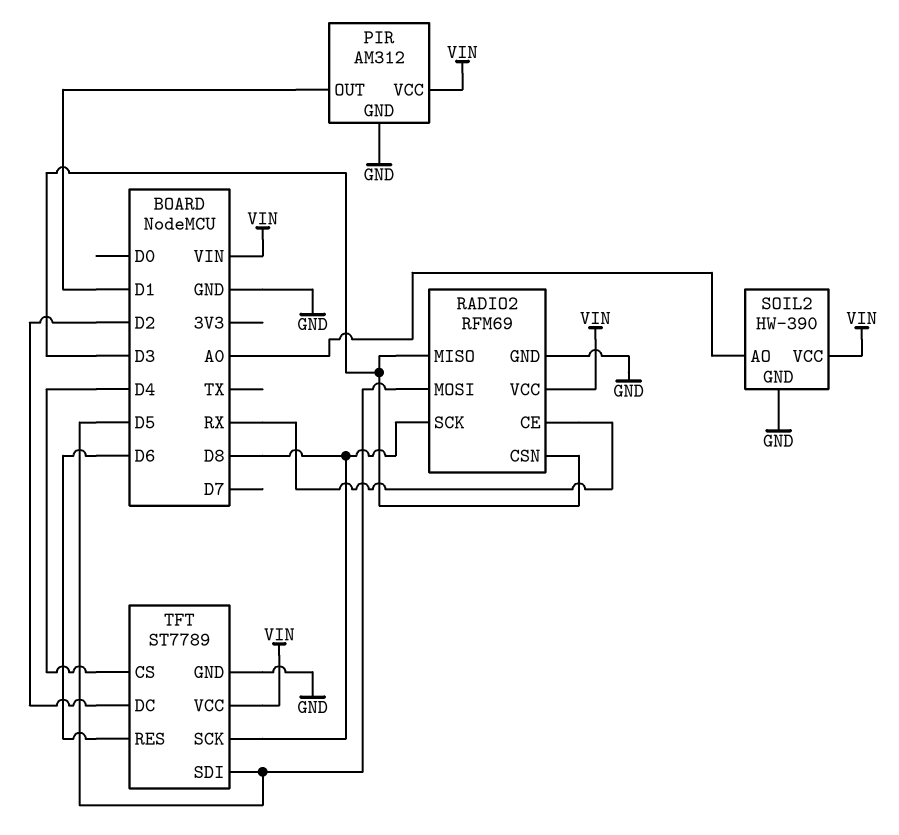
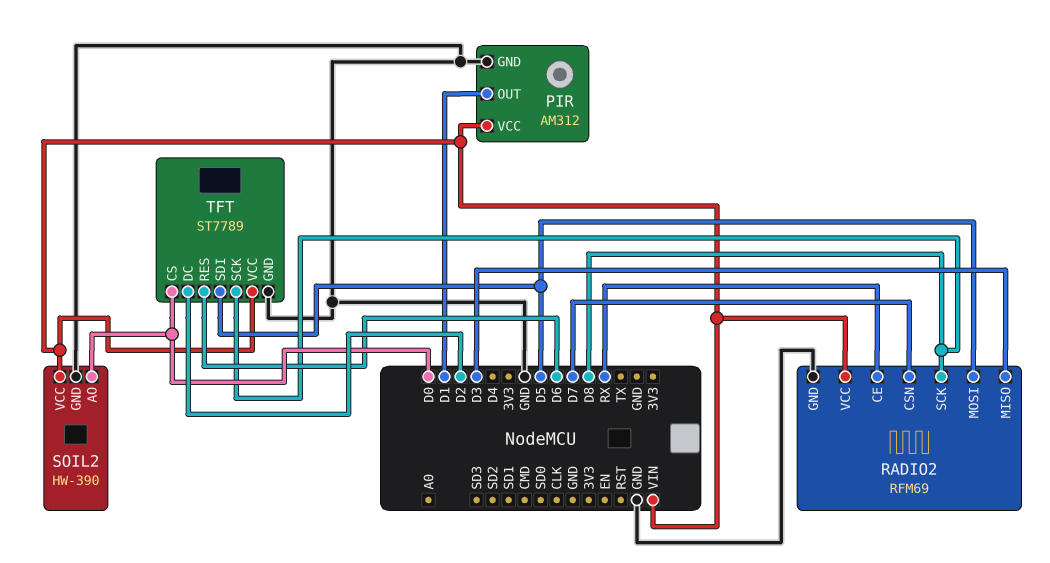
RADIO2 pin CSN: D3 -> D7
SOIL2 pin AO: A0 -> D0
TFT pin CS: D4 -> D0

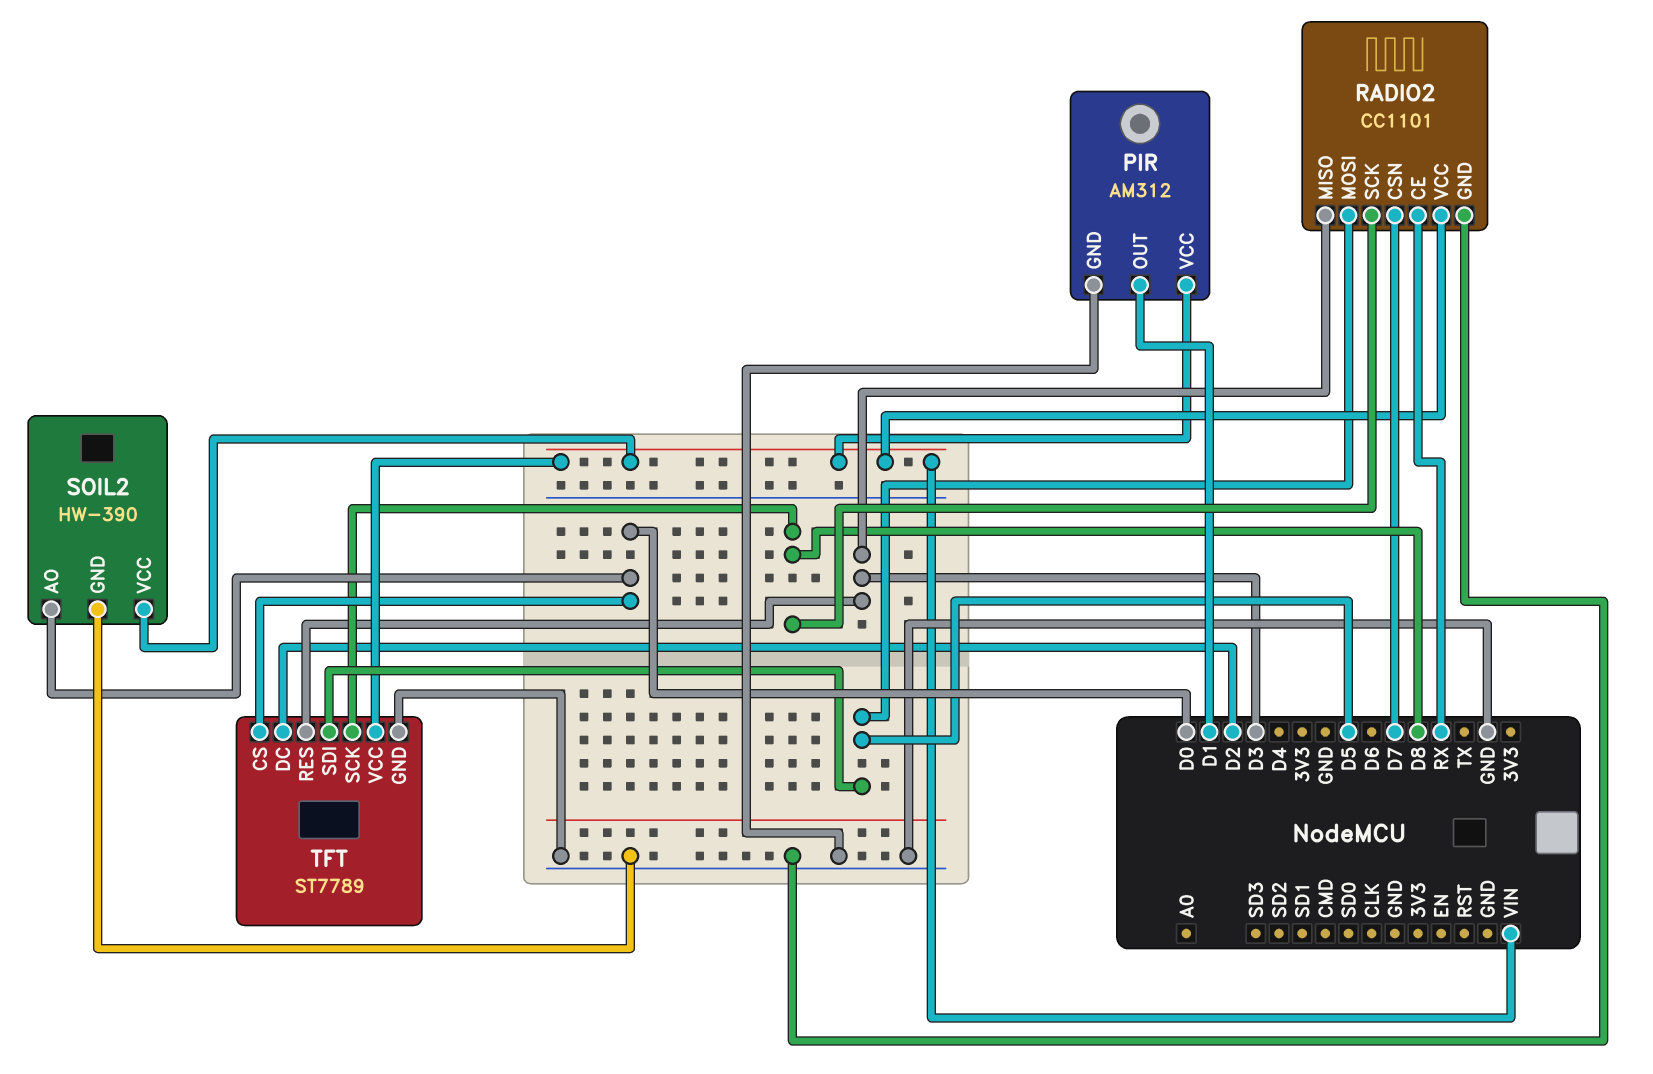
RADIO2: RFM69 -> CC1101
TFT pin RES: D6 -> D3

